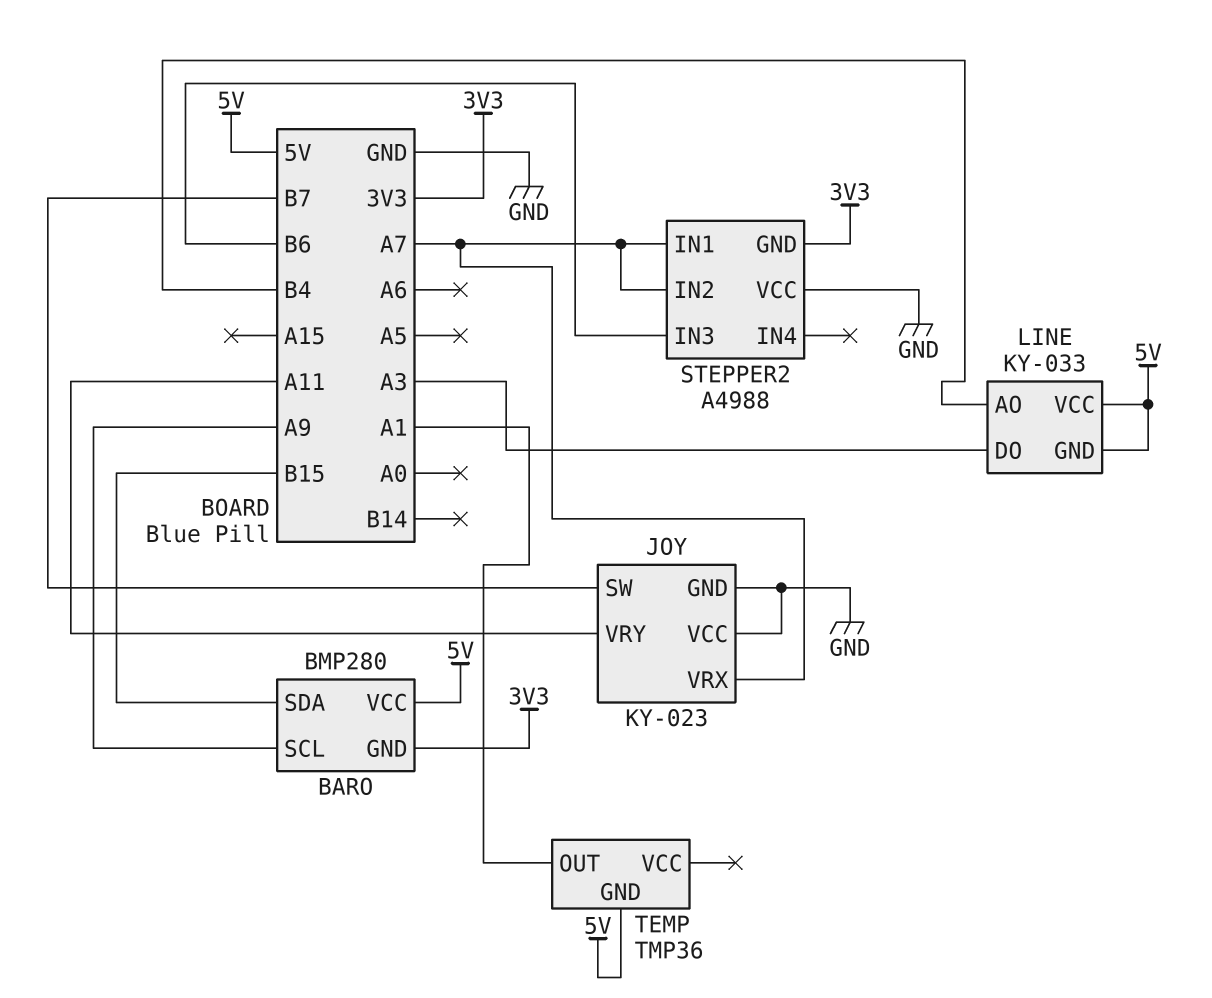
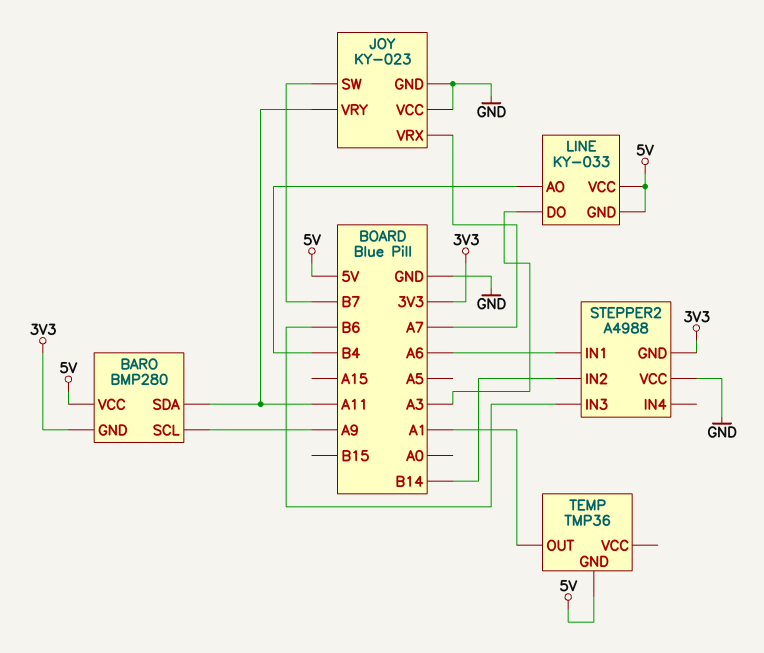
BARO pin SDA: B15 -> A11
STEPPER2 pin IN1: A7 -> A6
STEPPER2 pin IN2: A7 -> B14

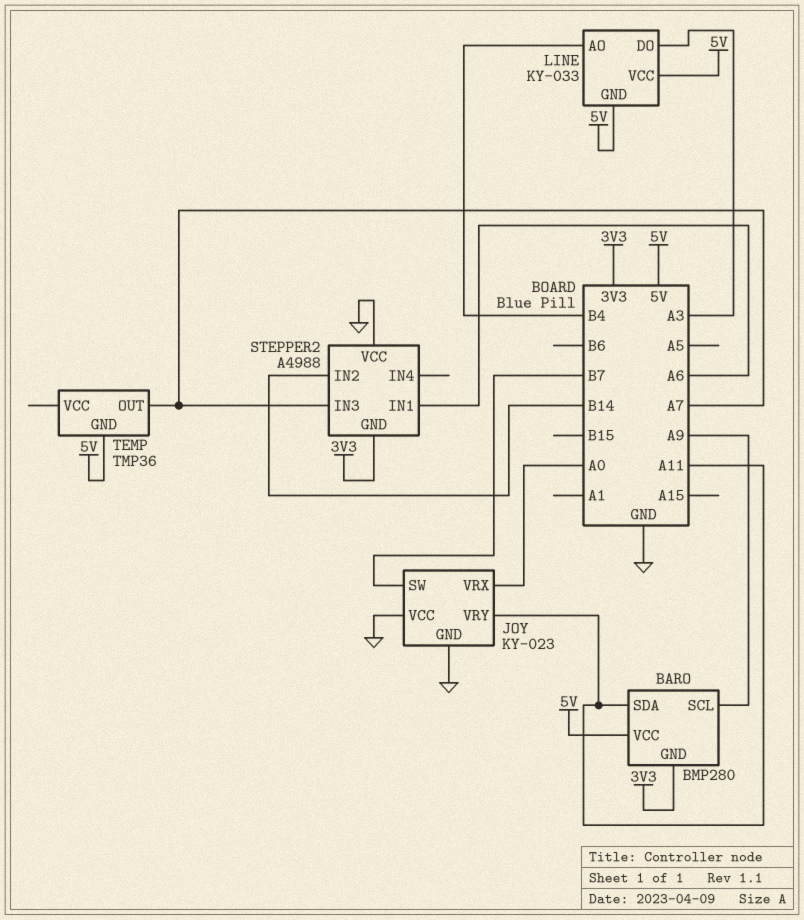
JOY pin VRX: A7 -> A0
STEPPER2 pin IN3: B6 -> A7
TEMP pin OUT: A1 -> A7

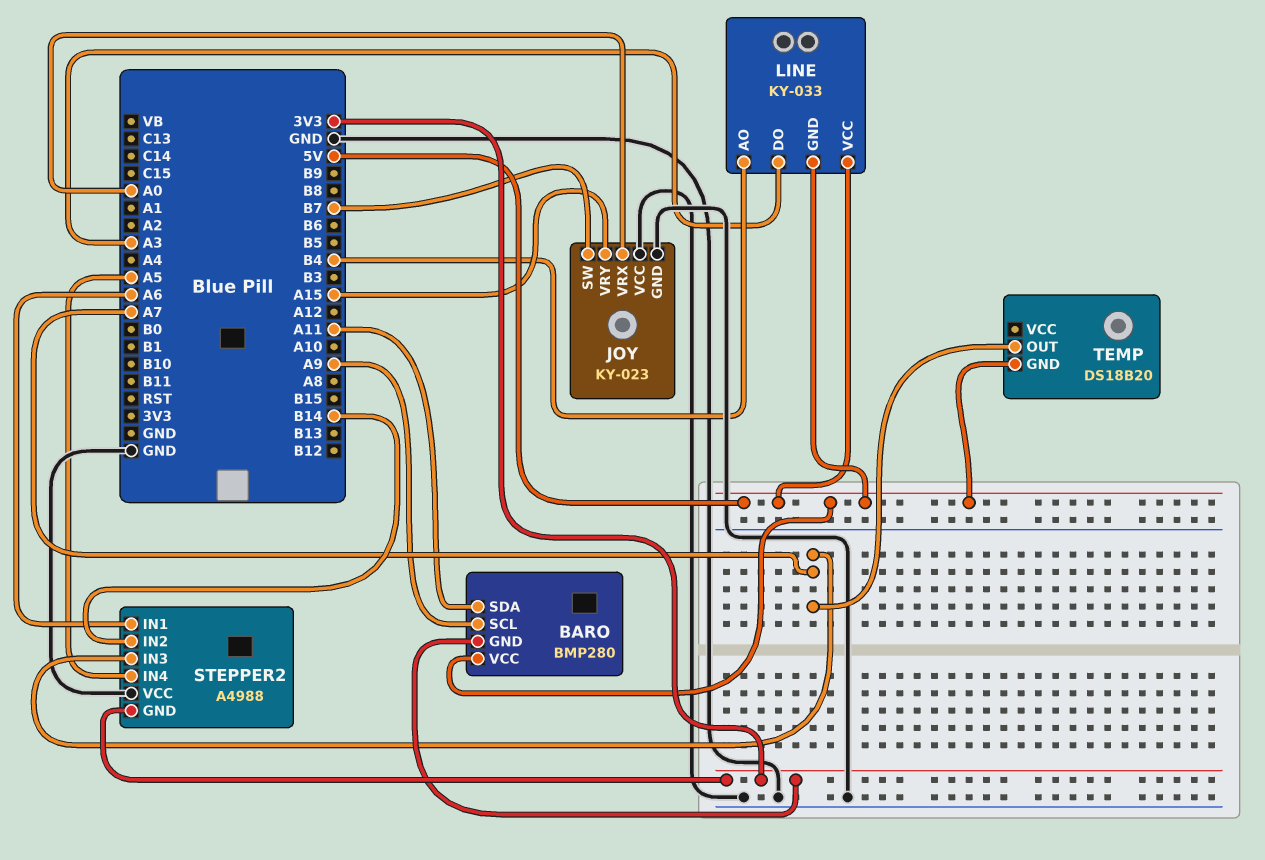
JOY pin VRY: A11 -> A15
STEPPER2 pin IN4: none -> A5
TEMP: TMP36 -> DS18B20

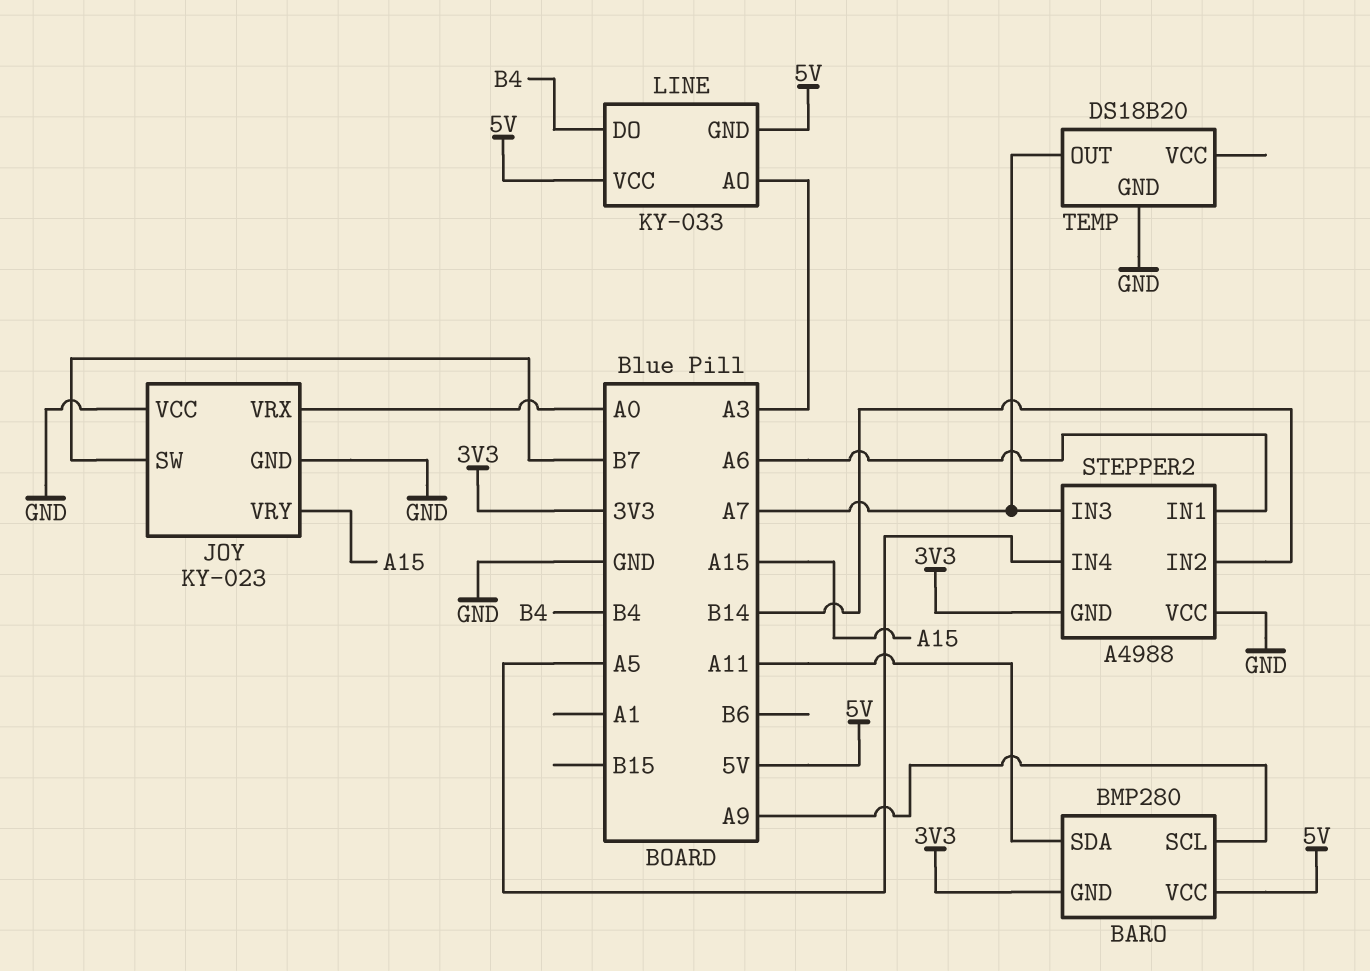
LINE pin AO: B4 -> A3
LINE pin DO: A3 -> B4
TEMP pin GND: 5V -> GND

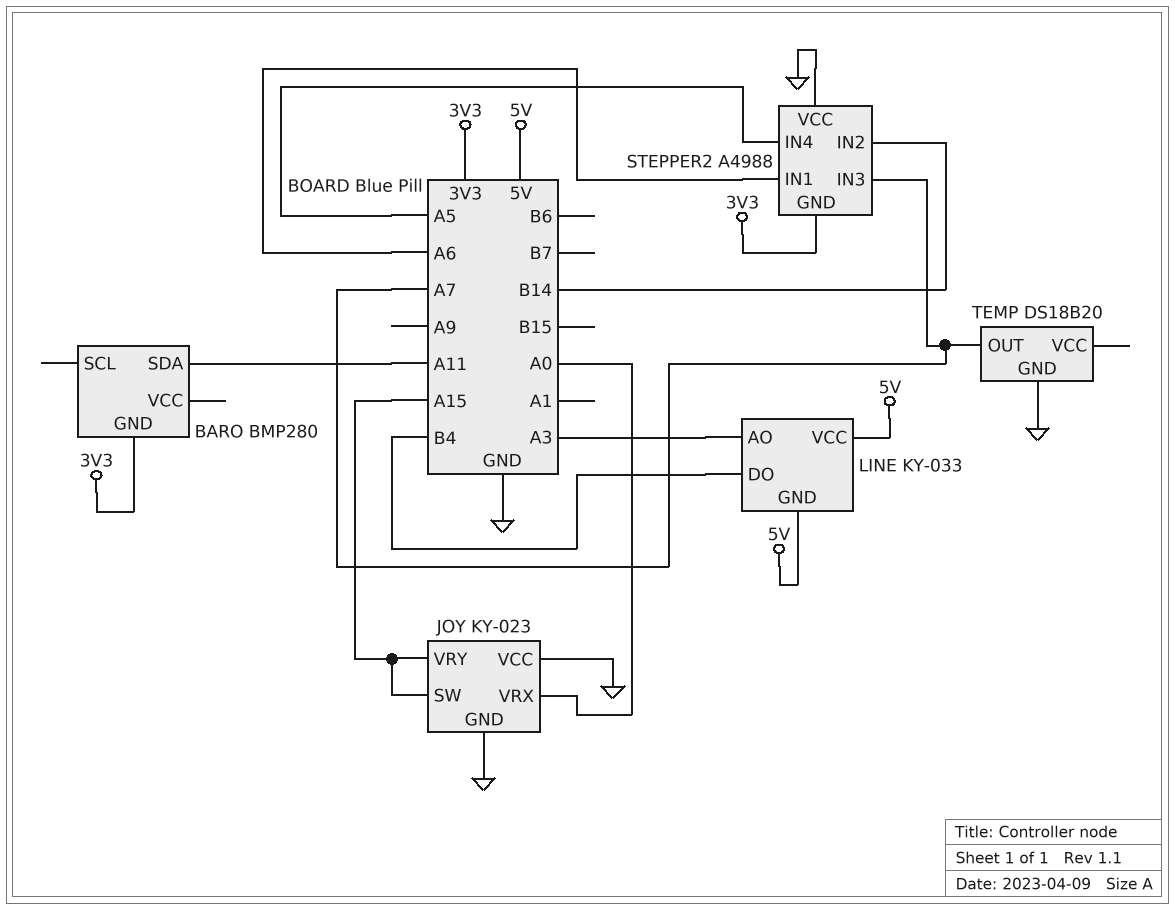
BARO pin SCL: A9 -> none
BARO pin VCC: 5V -> none
JOY pin SW: B7 -> A15

